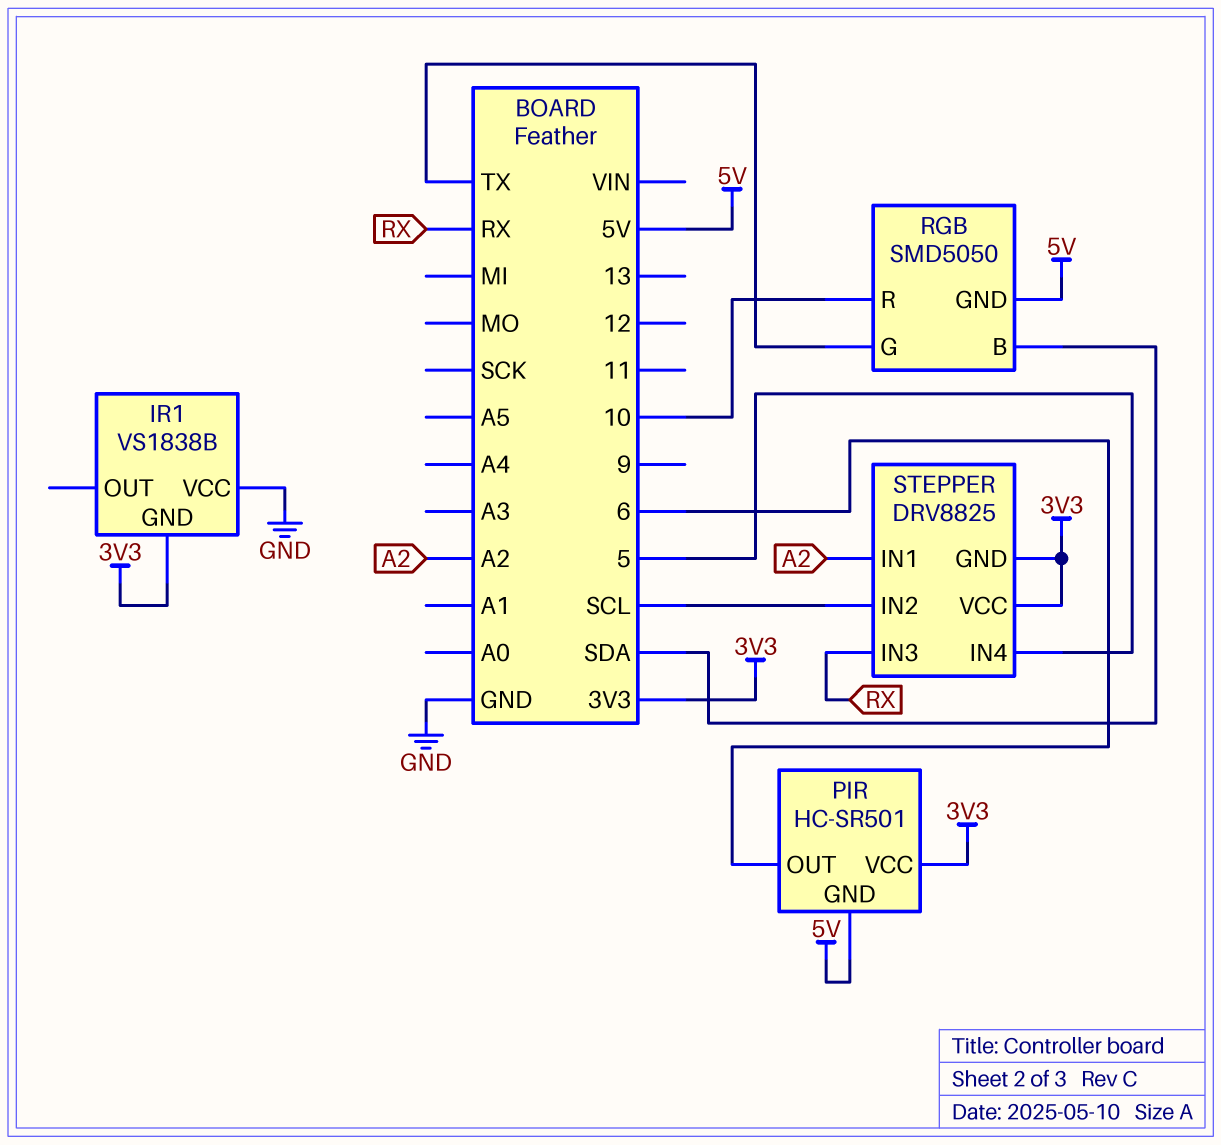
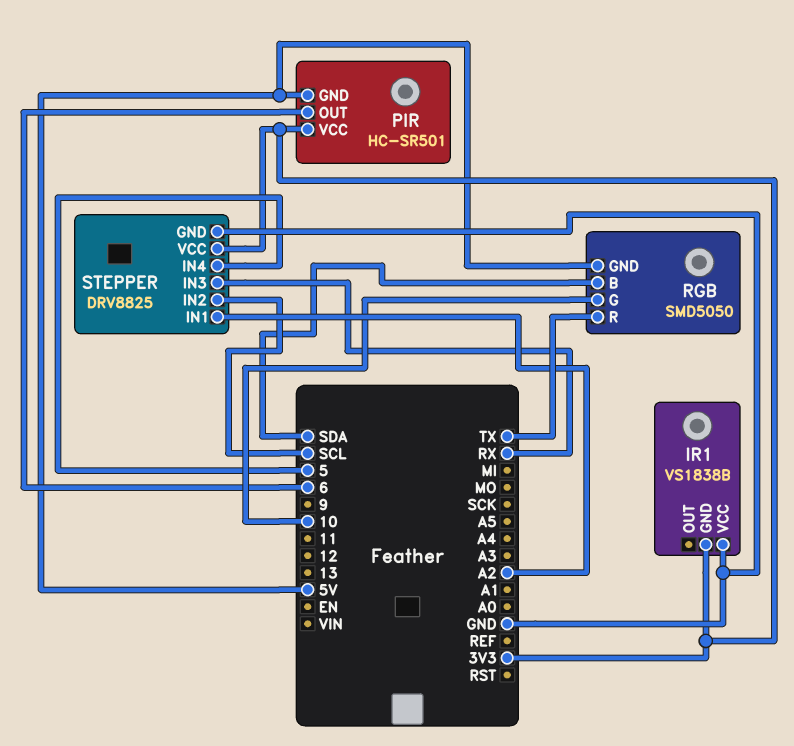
RGB pin G: TX -> 10
RGB pin R: 10 -> TX
STEPPER pin GND: 3V3 -> GND

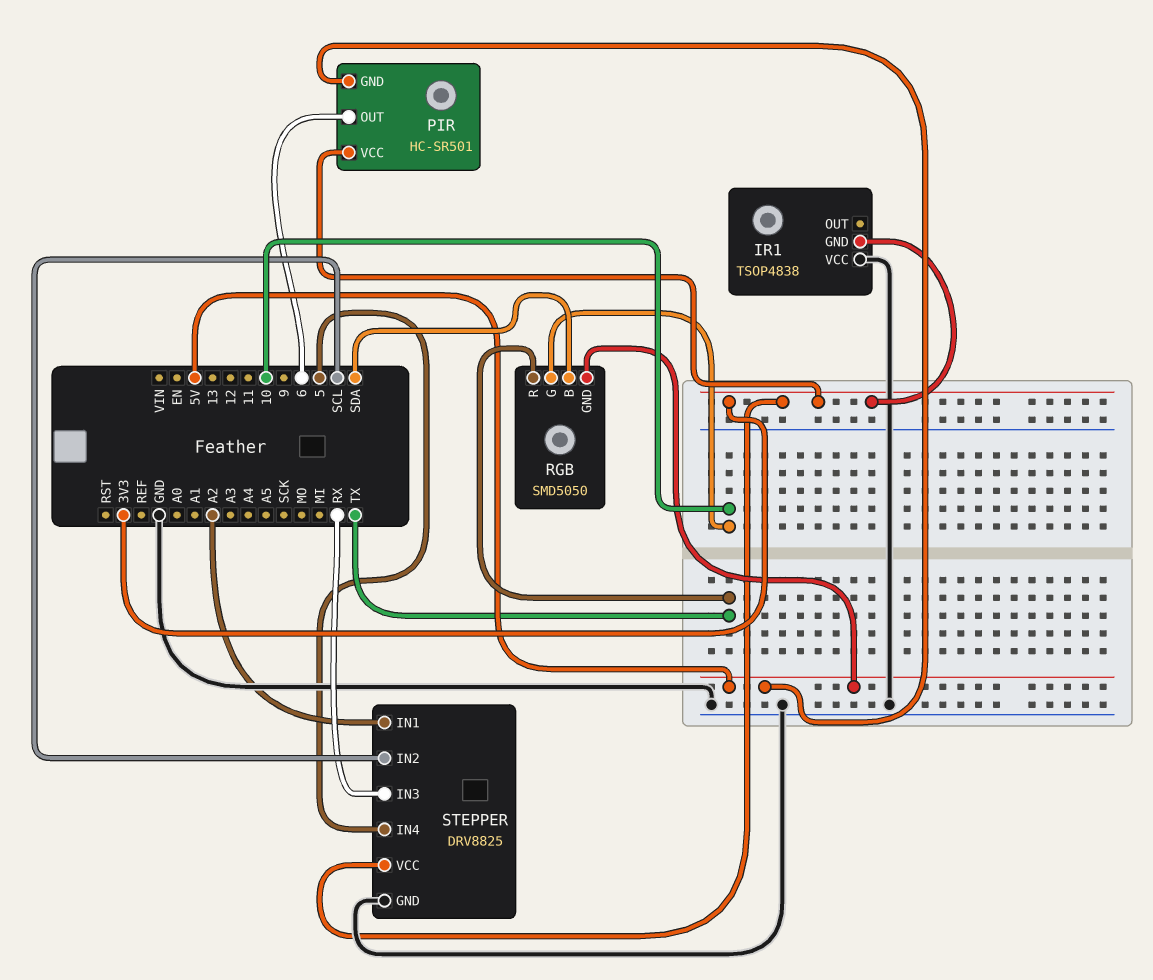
IR1: VS1838B -> TSOP4838

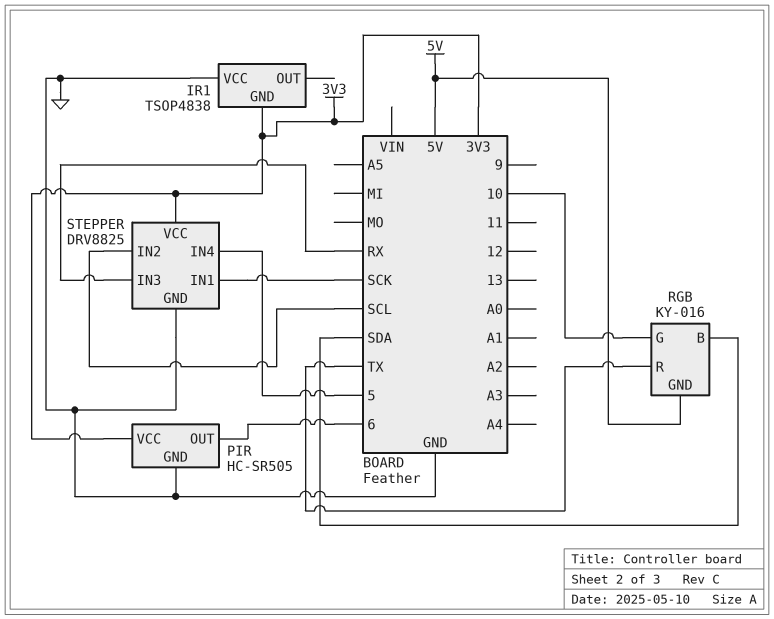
PIR: HC-SR501 -> HC-SR505
PIR pin GND: 5V -> GND
RGB: SMD5050 -> KY-016
STEPPER pin IN1: A2 -> SCK

